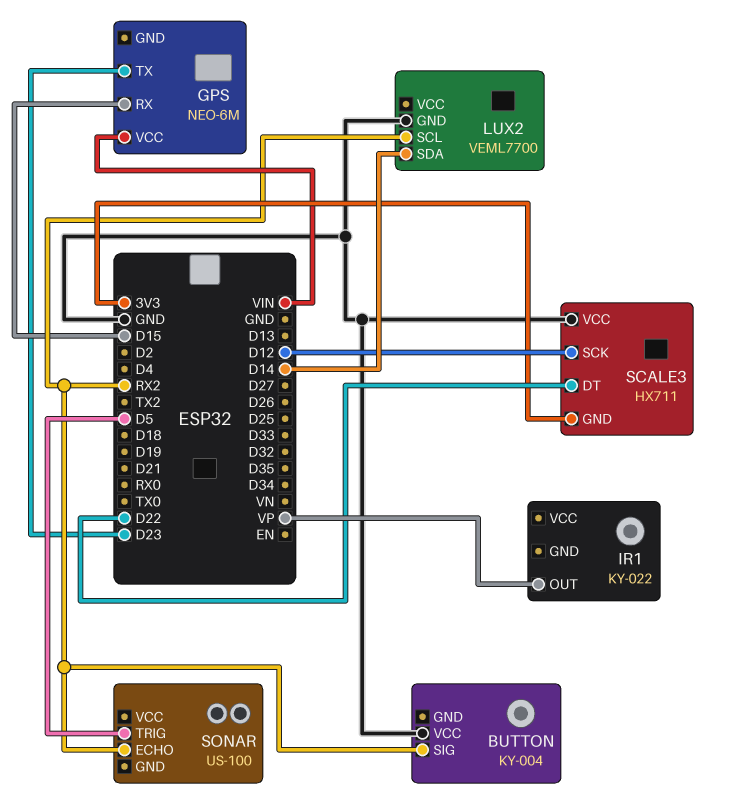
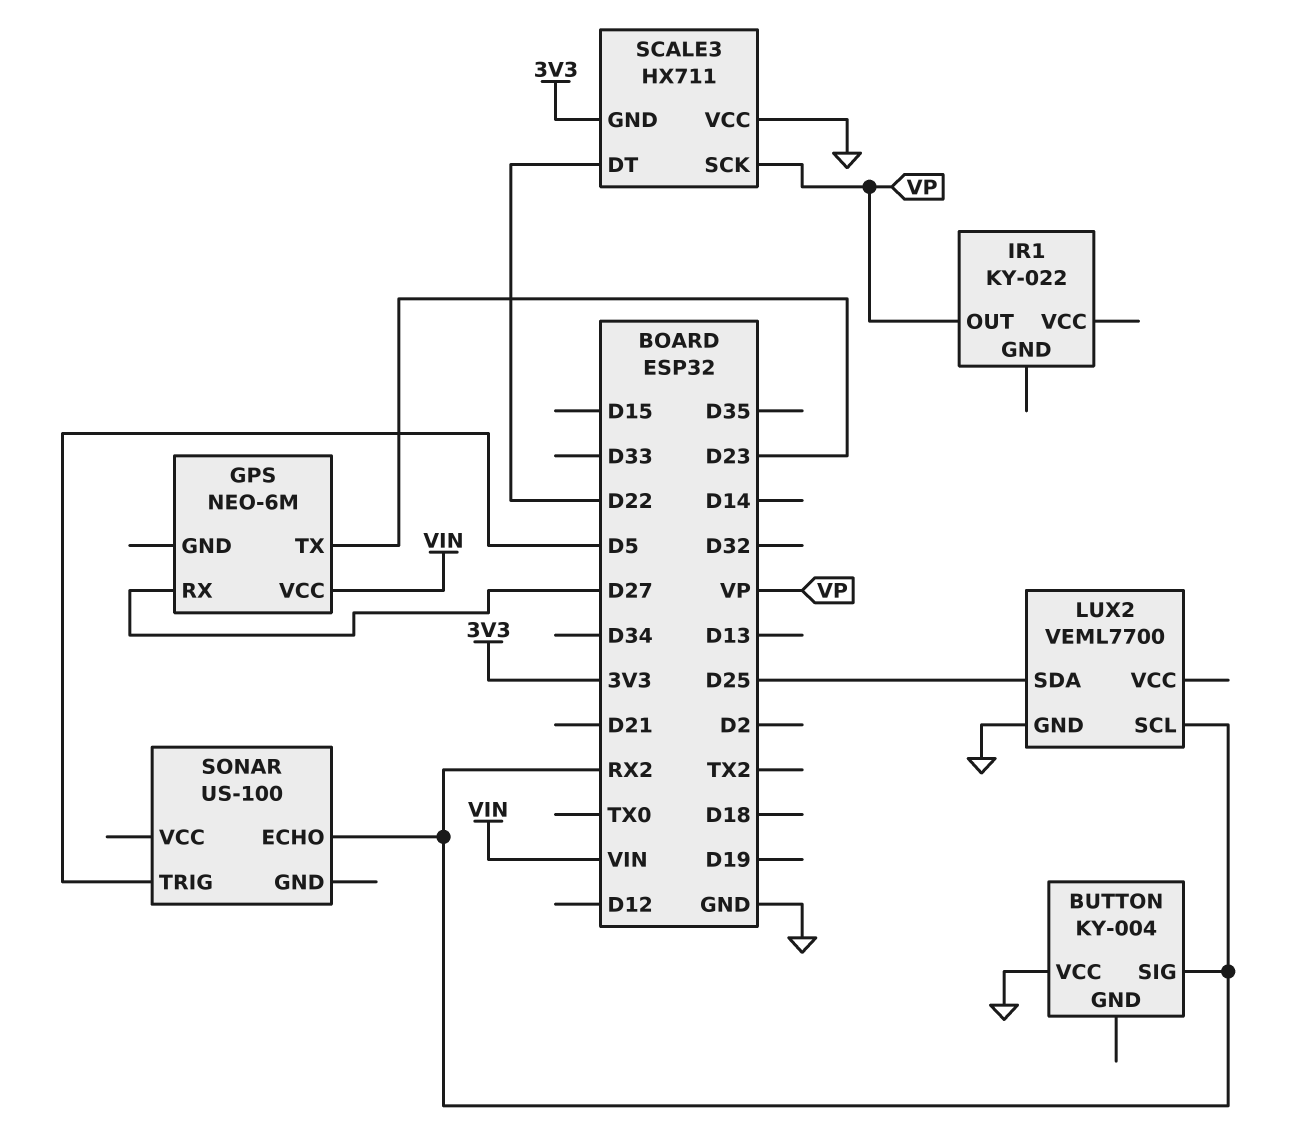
GPS pin RX: D15 -> D27
LUX2 pin SDA: D14 -> D25
SCALE3 pin SCK: D12 -> VP

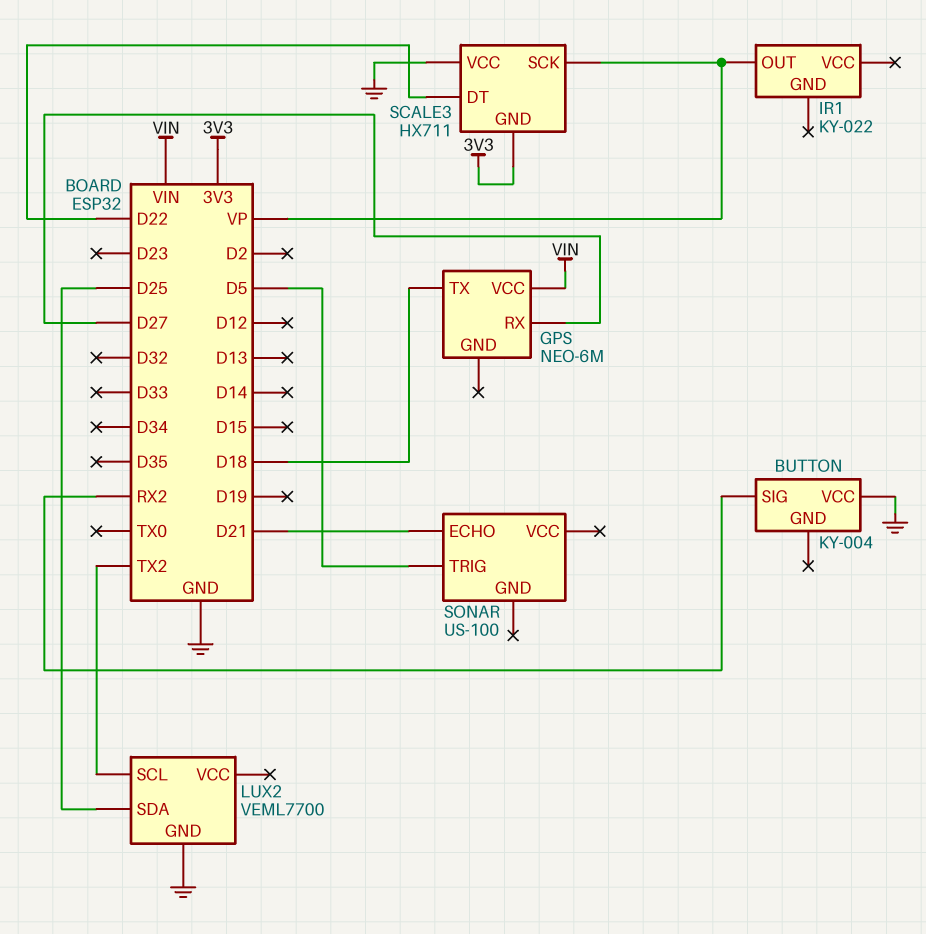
GPS pin TX: D23 -> D18
LUX2 pin SCL: RX2 -> TX2
SONAR pin ECHO: RX2 -> D21

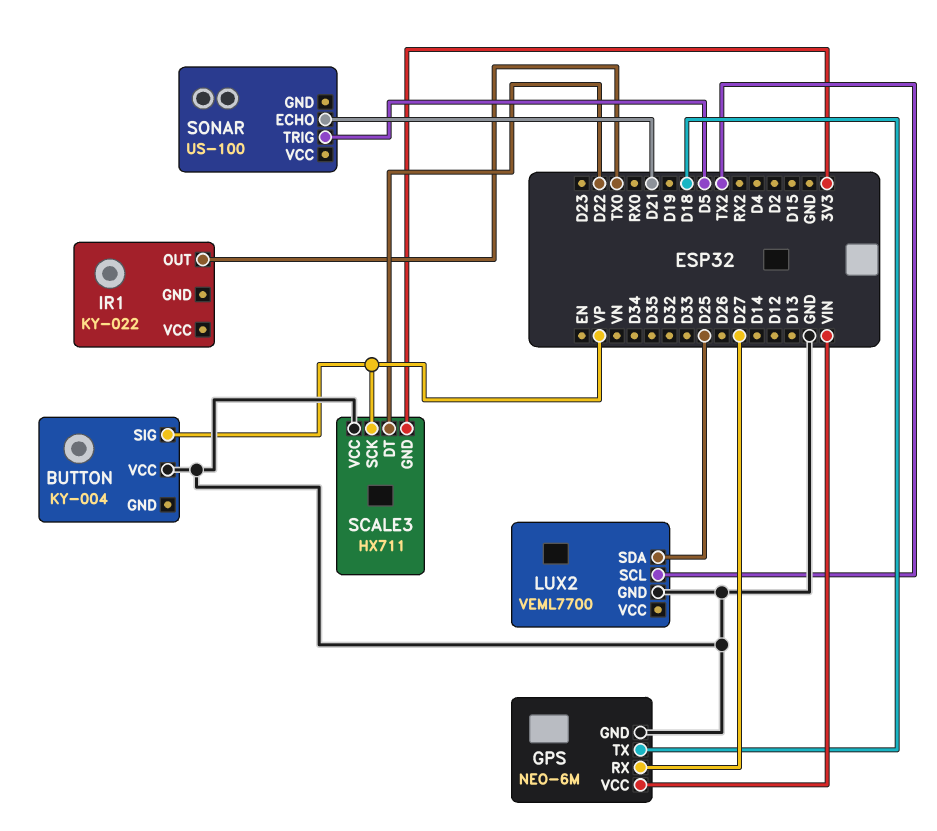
BUTTON pin SIG: RX2 -> VP
GPS pin GND: none -> GND
IR1 pin OUT: VP -> TX0

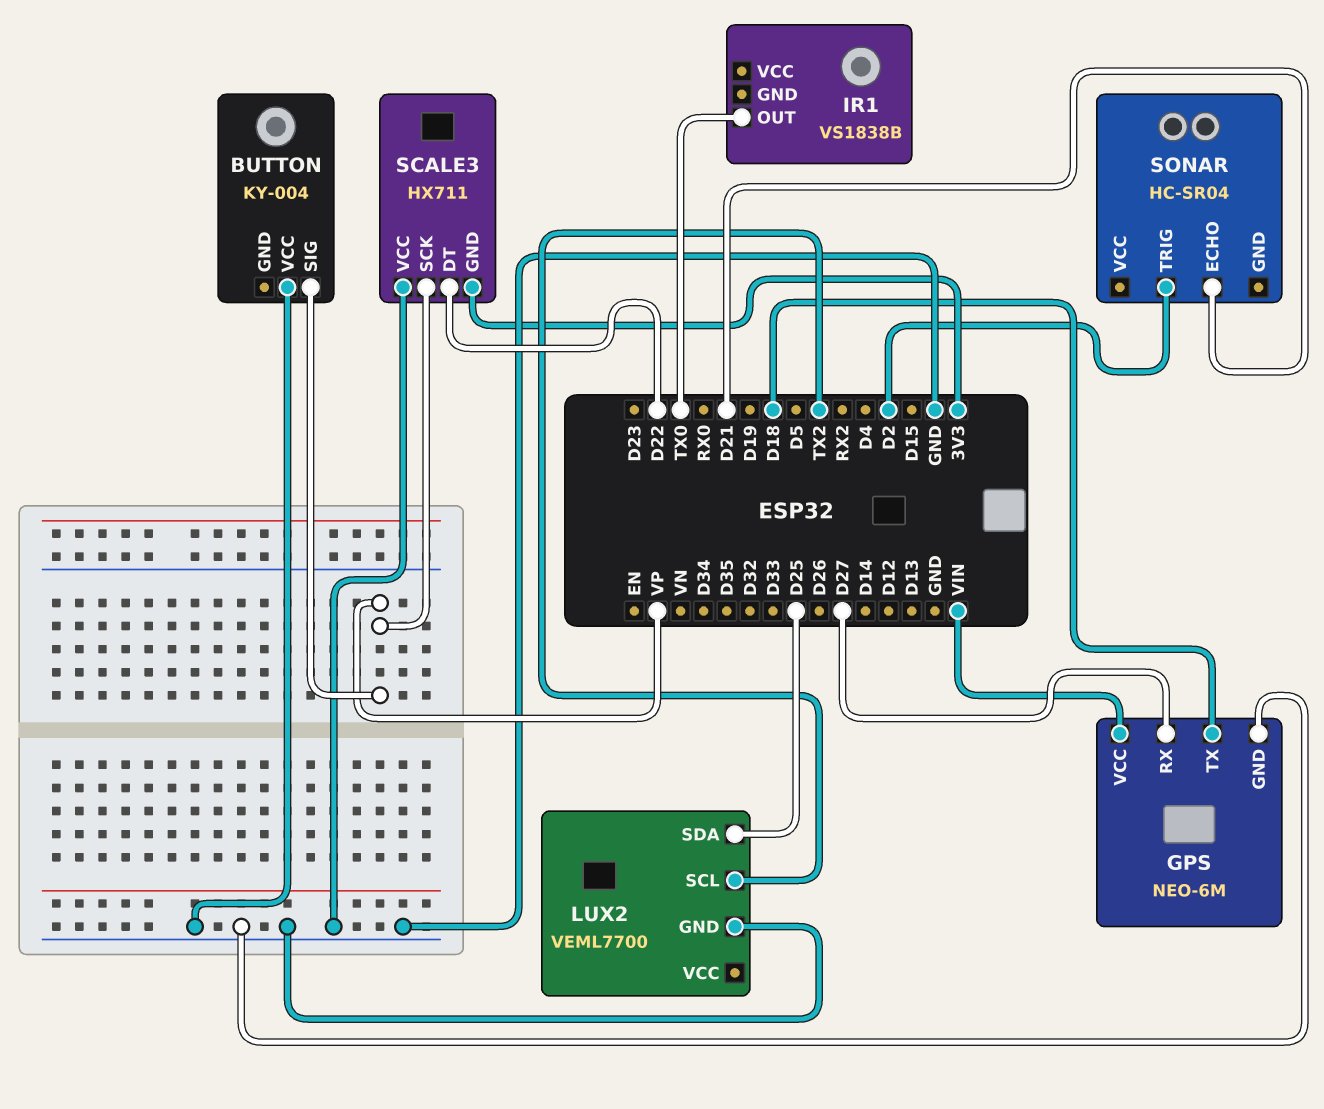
IR1: KY-022 -> VS1838B
SONAR: US-100 -> HC-SR04
SONAR pin TRIG: D5 -> D2

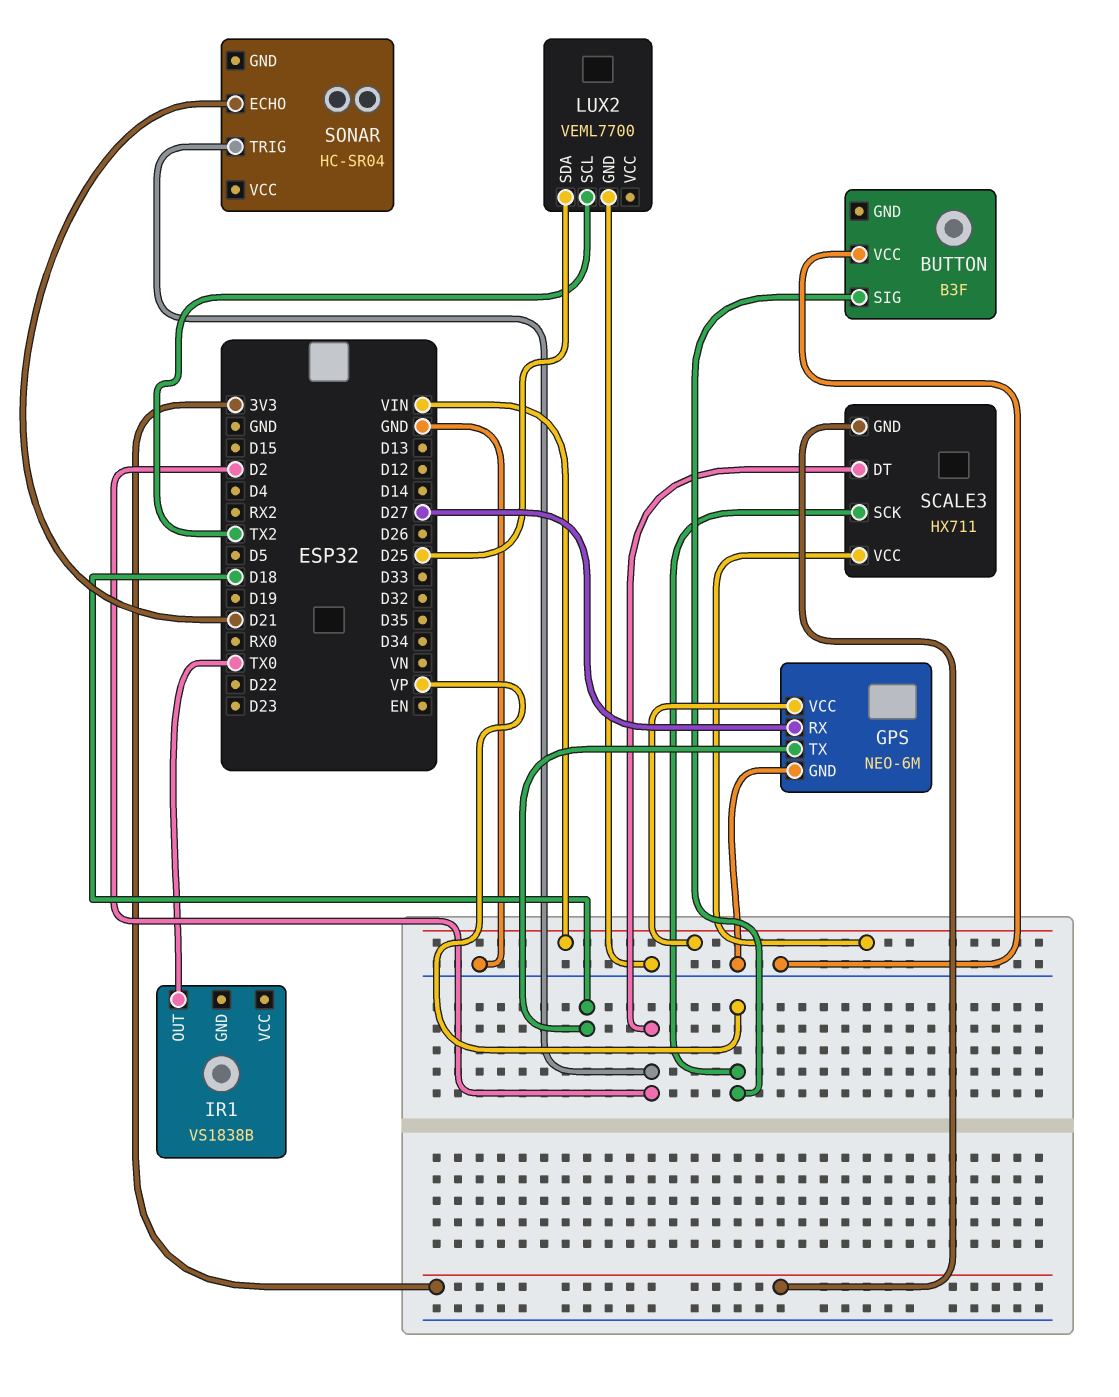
BUTTON: KY-004 -> B3F
SCALE3 pin DT: D22 -> D2
SCALE3 pin VCC: GND -> VIN

